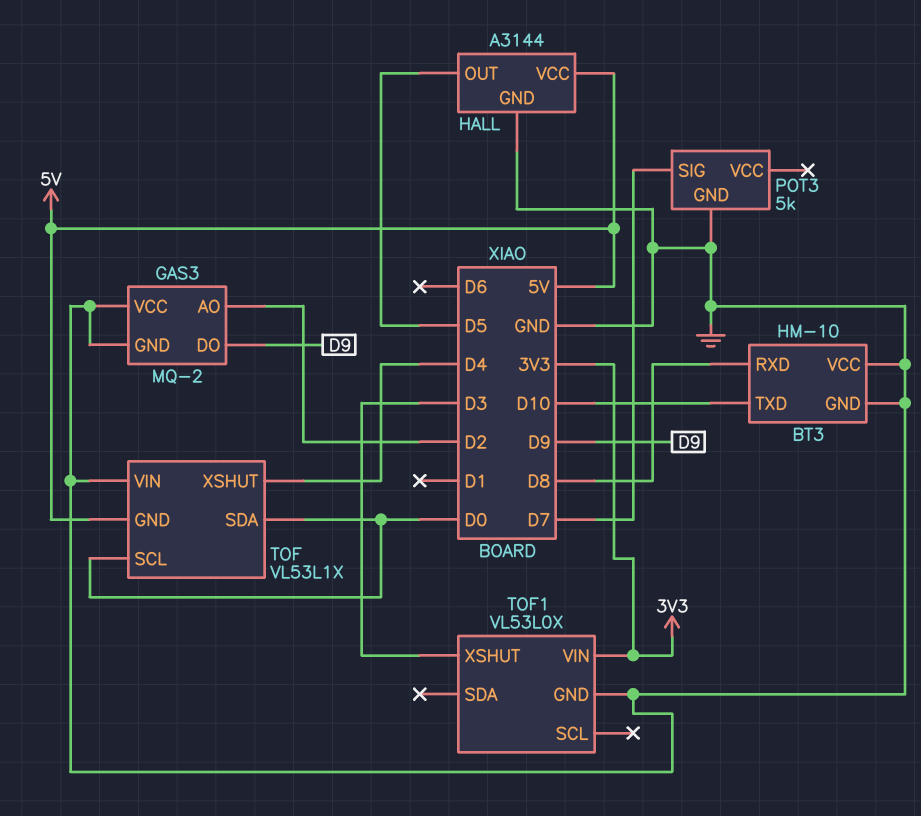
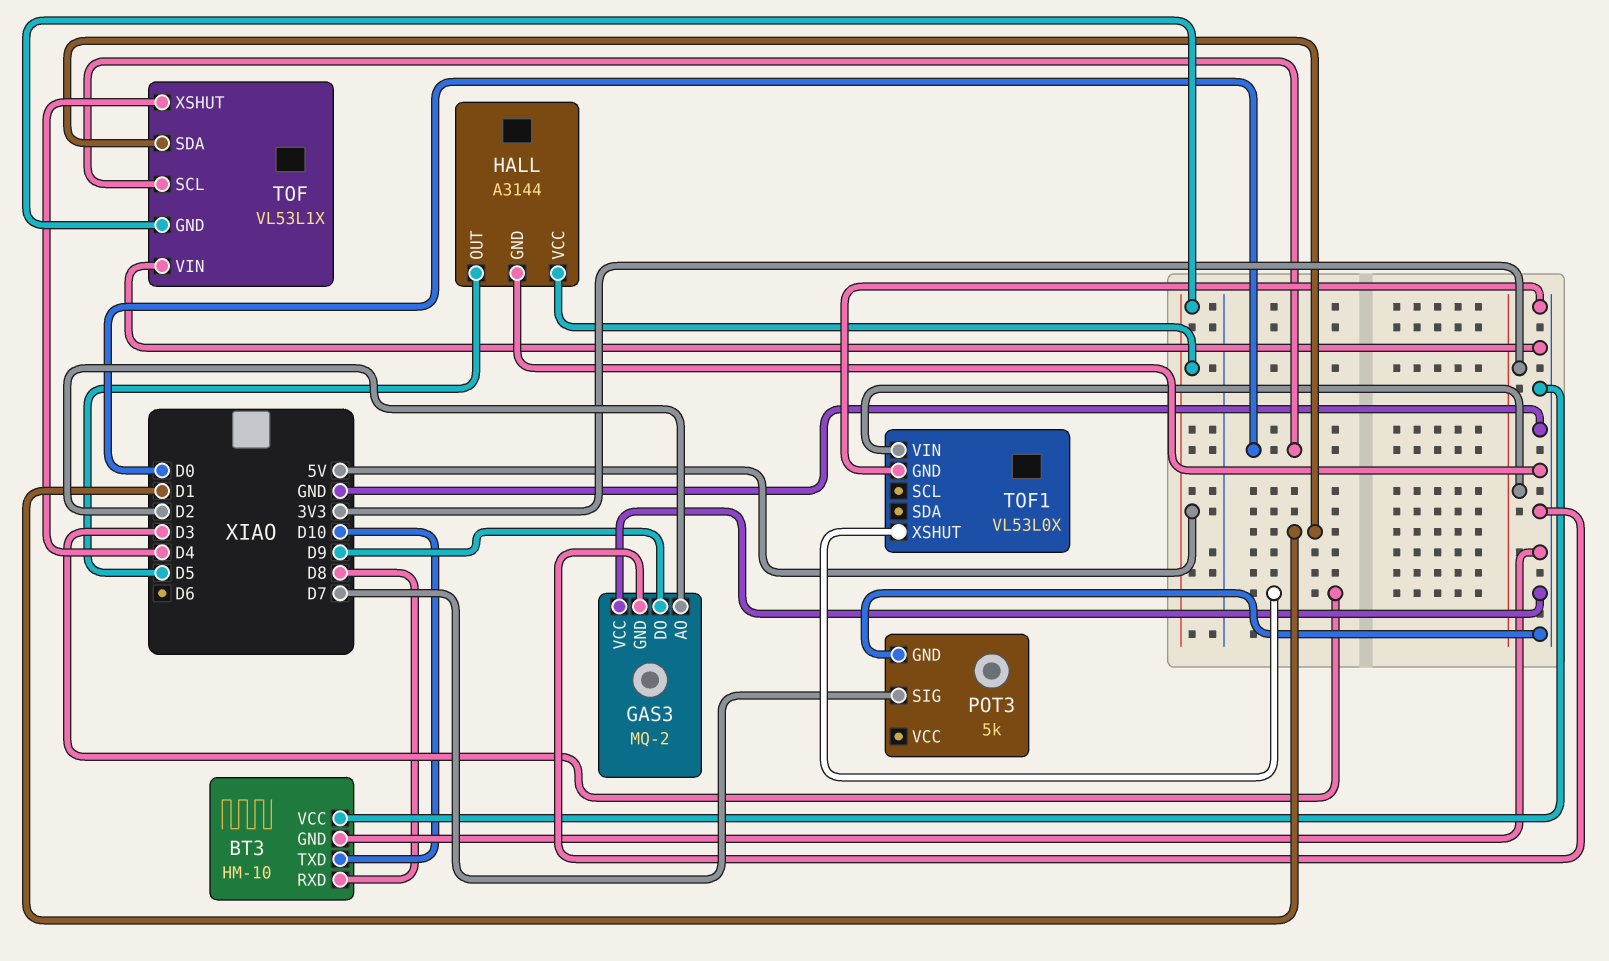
TOF pin SDA: D0 -> D1

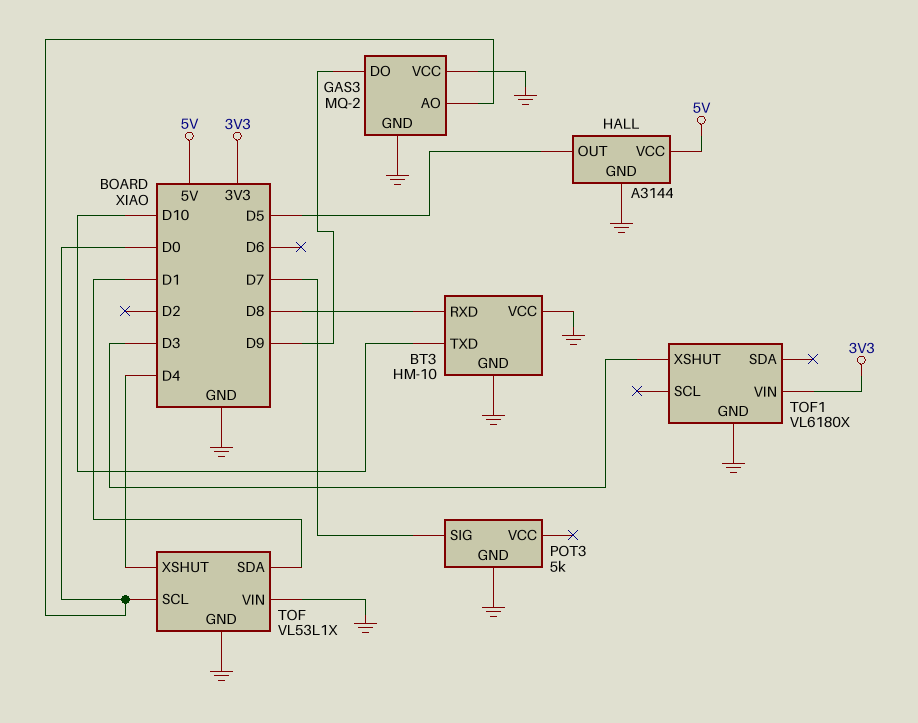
GAS3 pin AO: D2 -> D0
TOF pin GND: 5V -> GND
TOF1: VL53L0X -> VL6180X

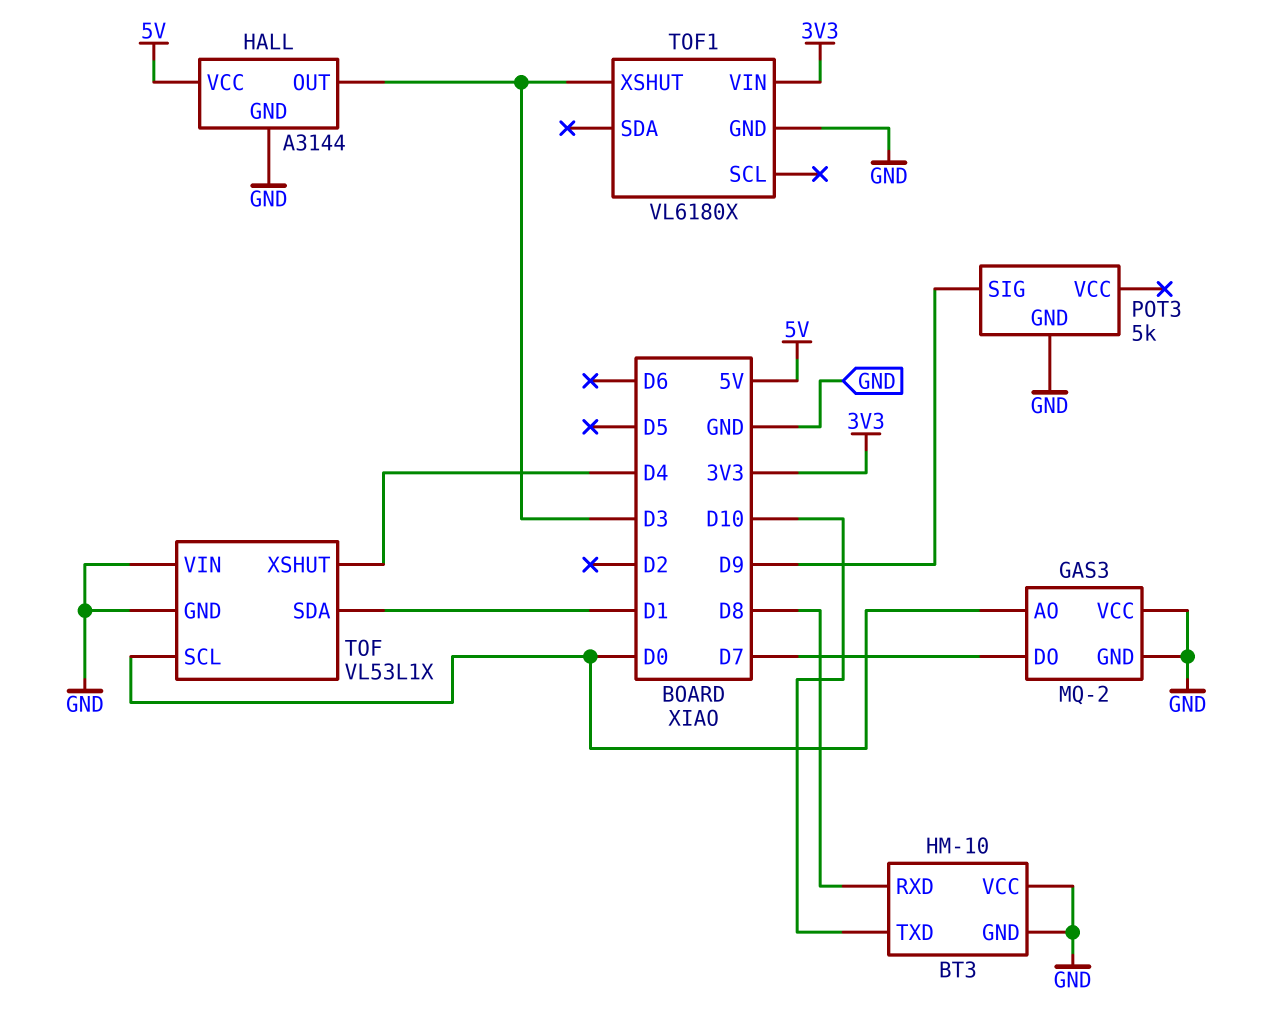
GAS3 pin DO: D9 -> D7
HALL pin OUT: D5 -> D3
POT3 pin SIG: D7 -> D9

